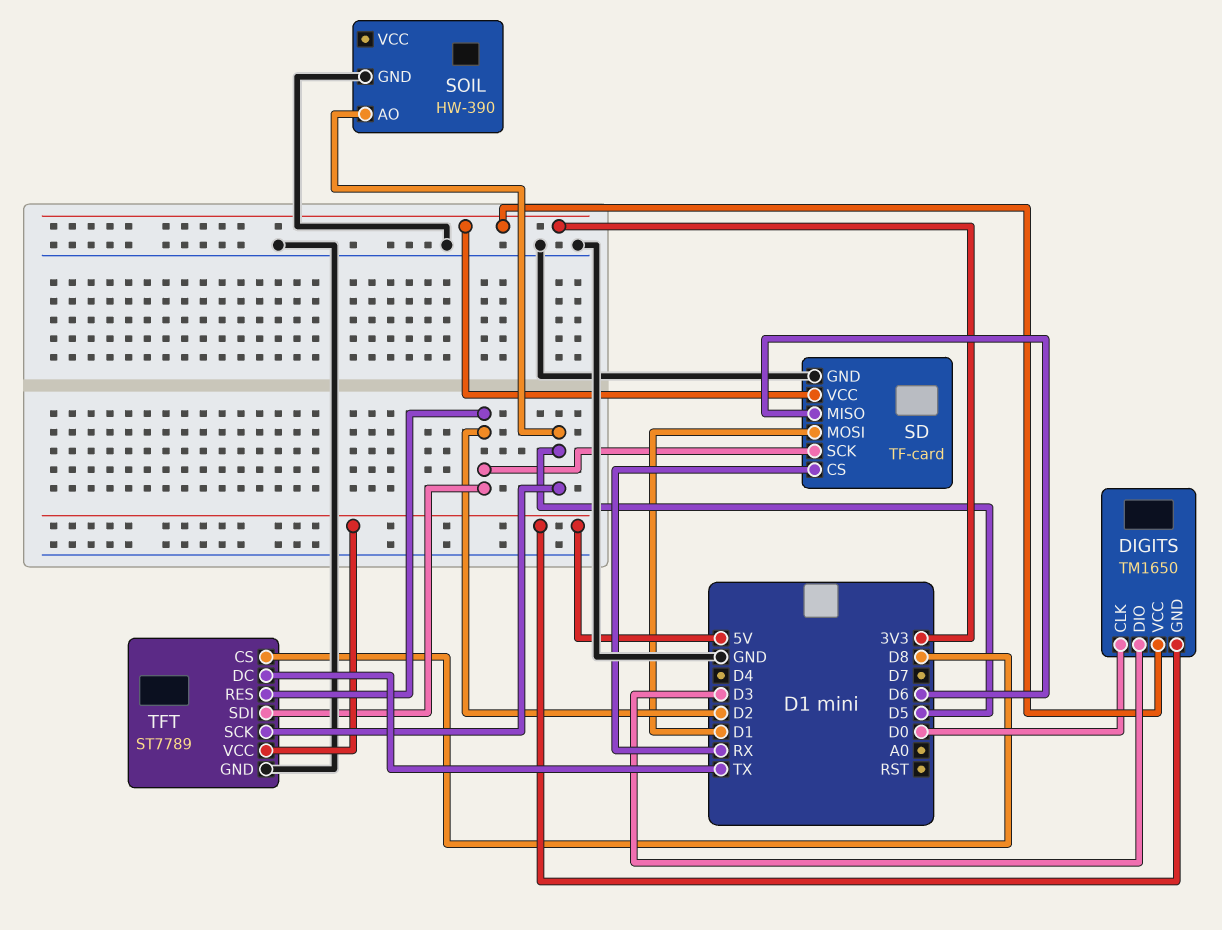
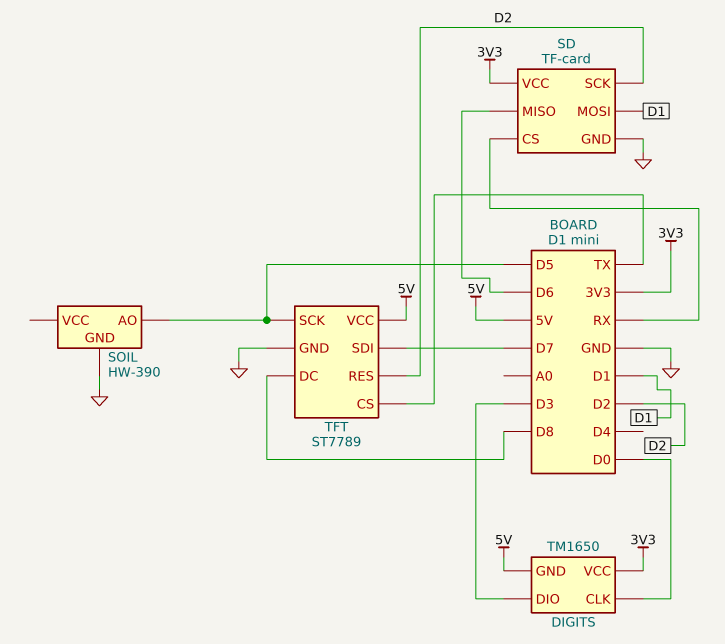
TFT pin CS: D8 -> TX
TFT pin DC: TX -> D8
TFT pin SDI: D2 -> D7

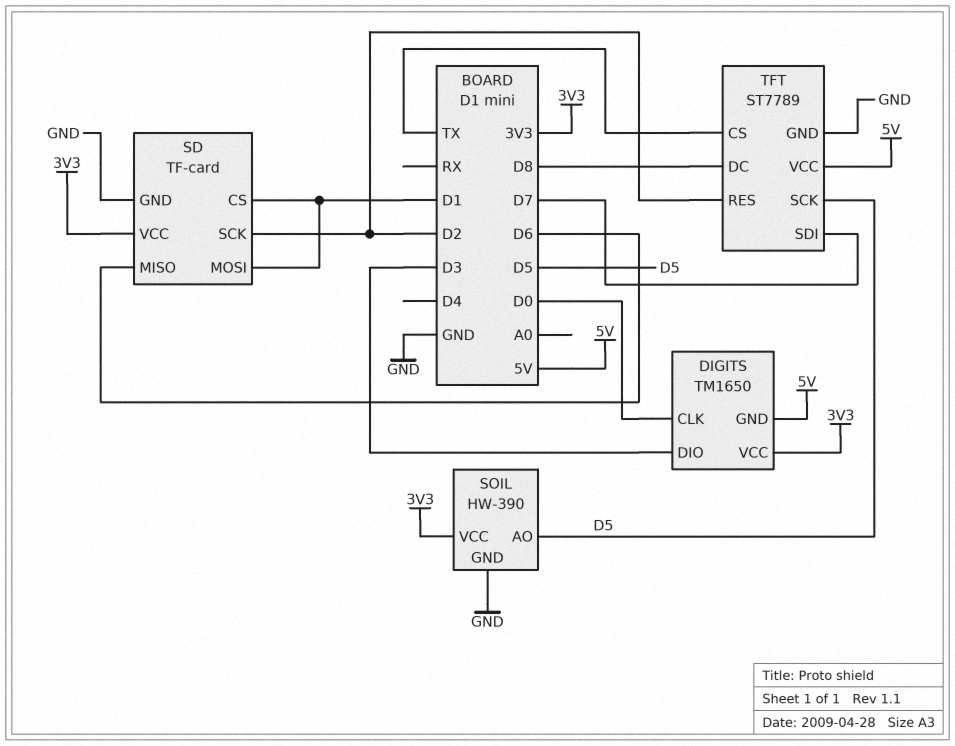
SD pin CS: RX -> D1
SOIL pin VCC: none -> 3V3

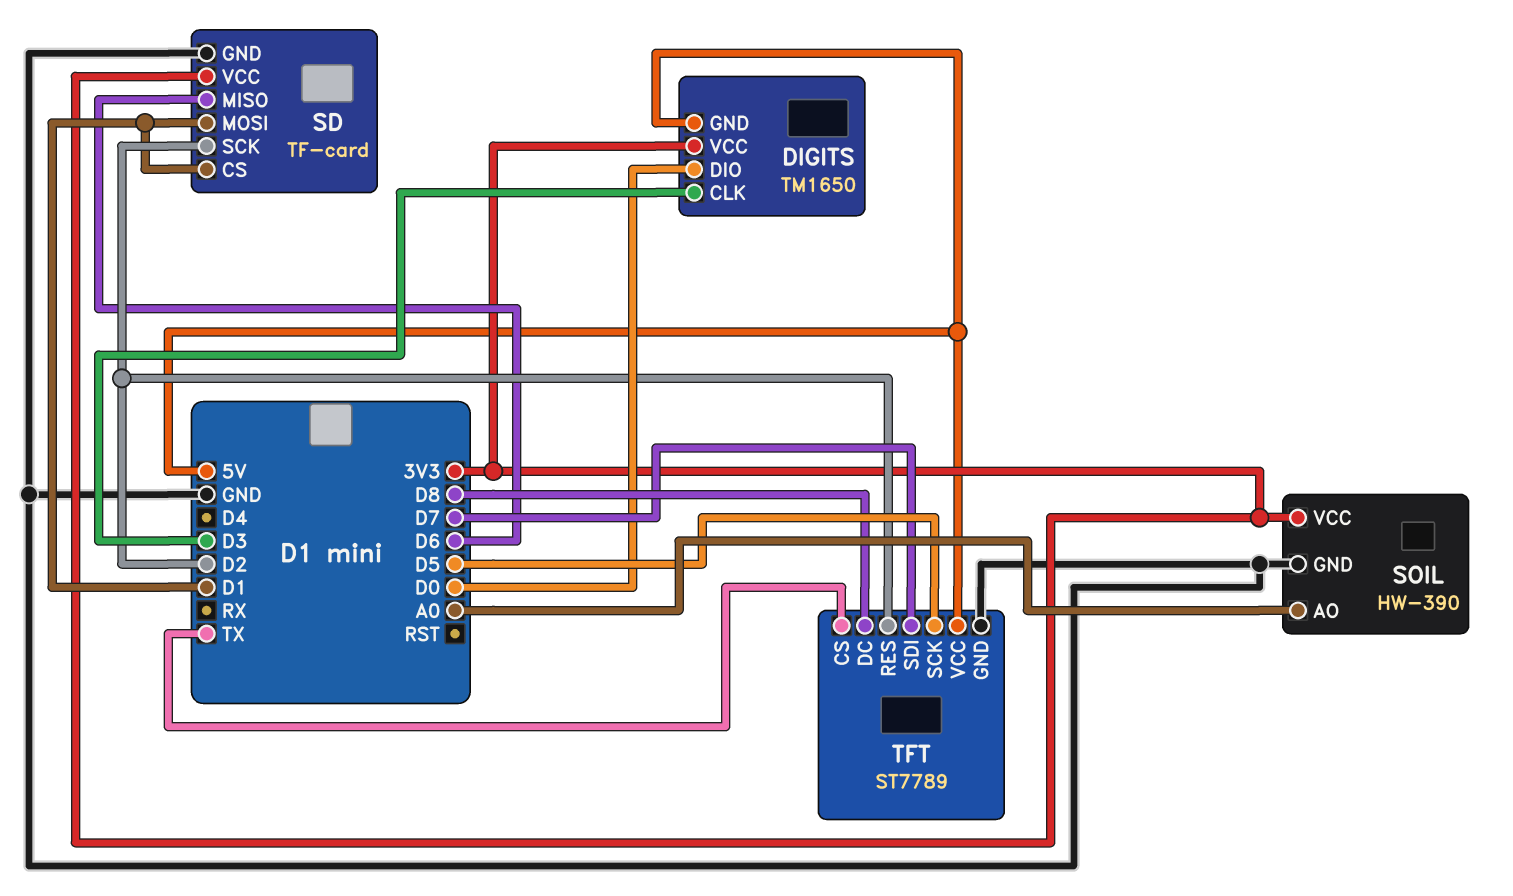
DIGITS pin CLK: D0 -> D3
DIGITS pin DIO: D3 -> D0
SOIL pin AO: D5 -> A0

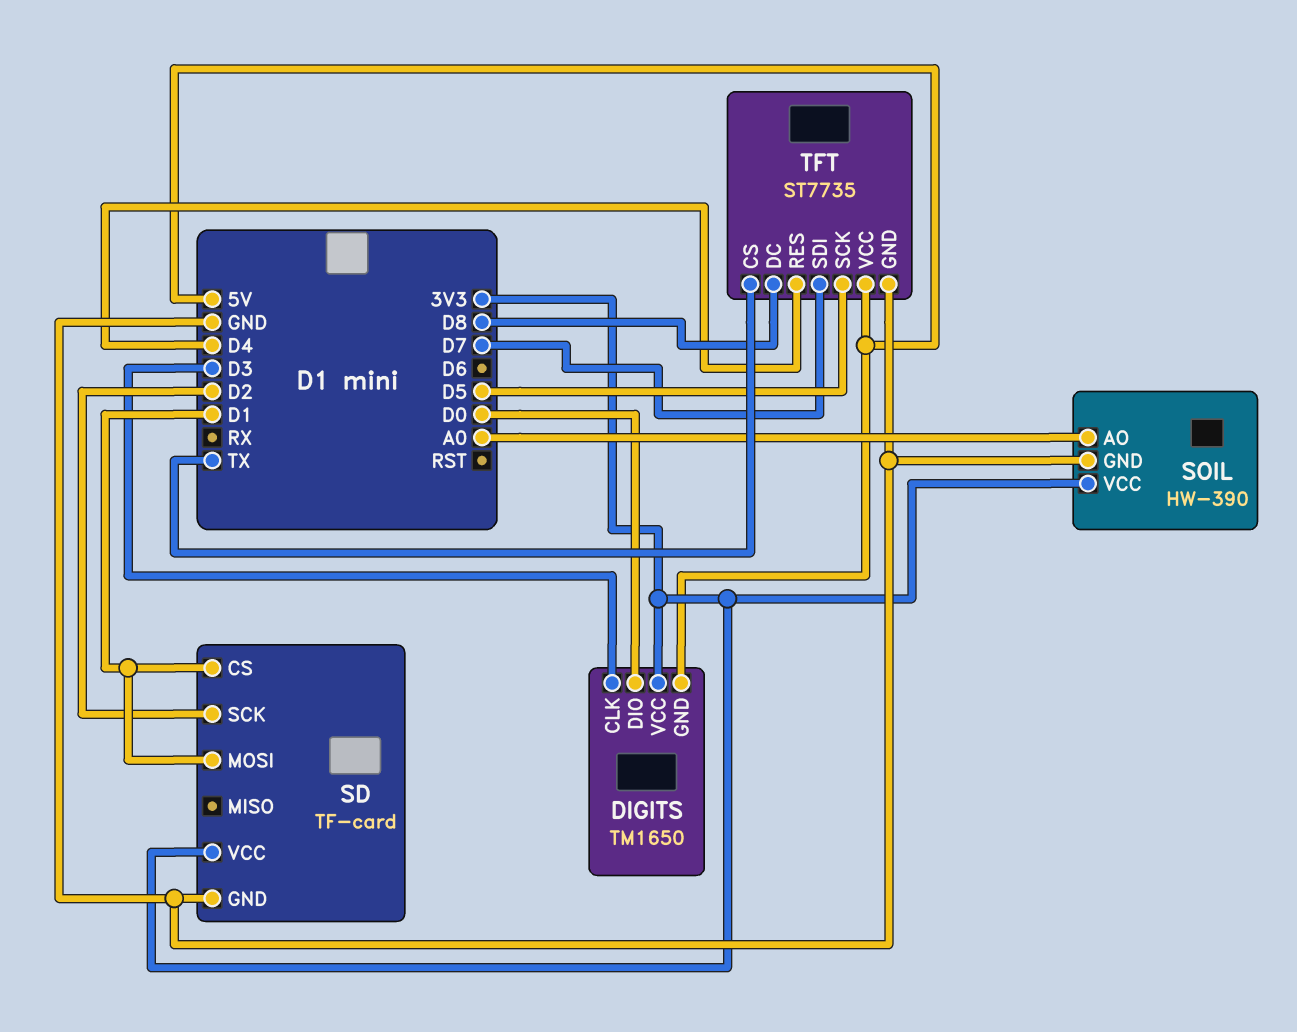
SD pin MISO: D6 -> none
TFT: ST7789 -> ST7735
TFT pin RES: D2 -> D4

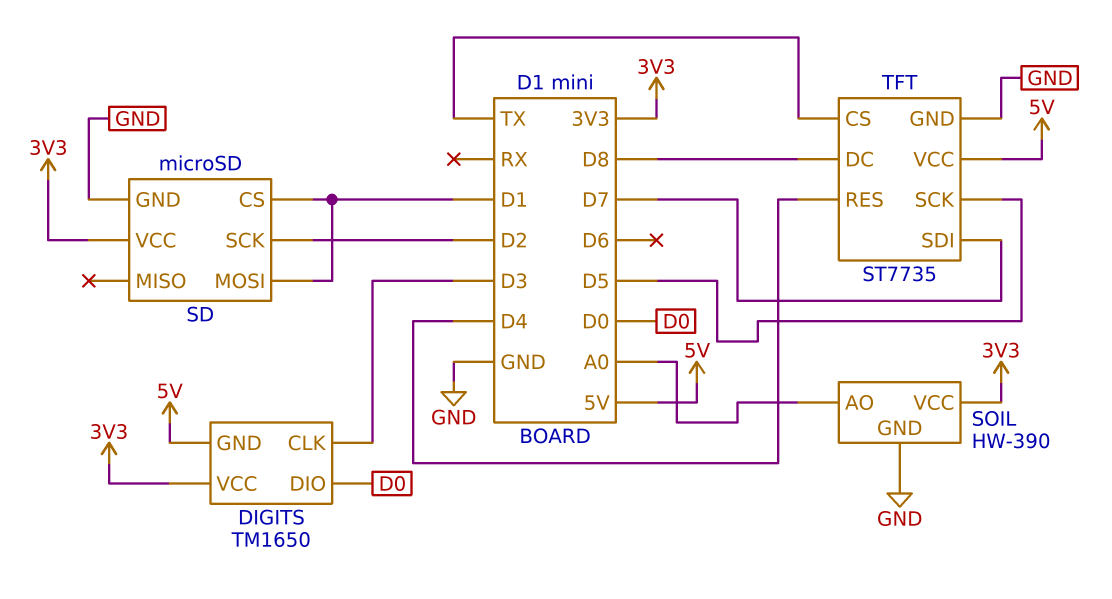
SD: TF-card -> microSD

